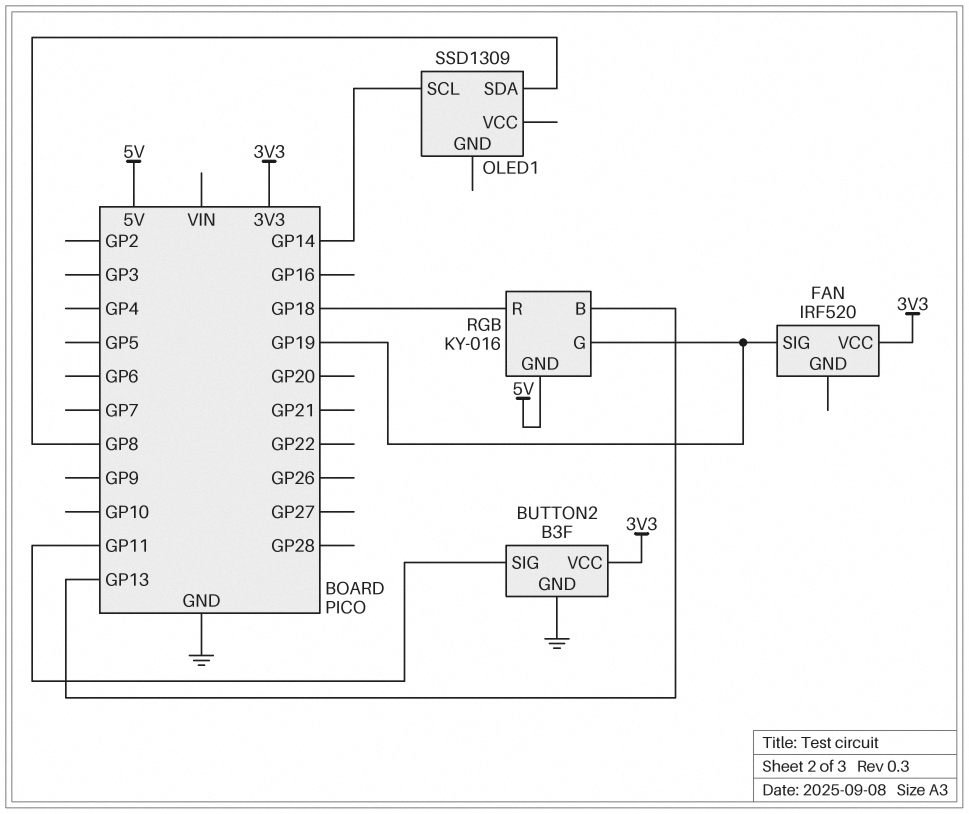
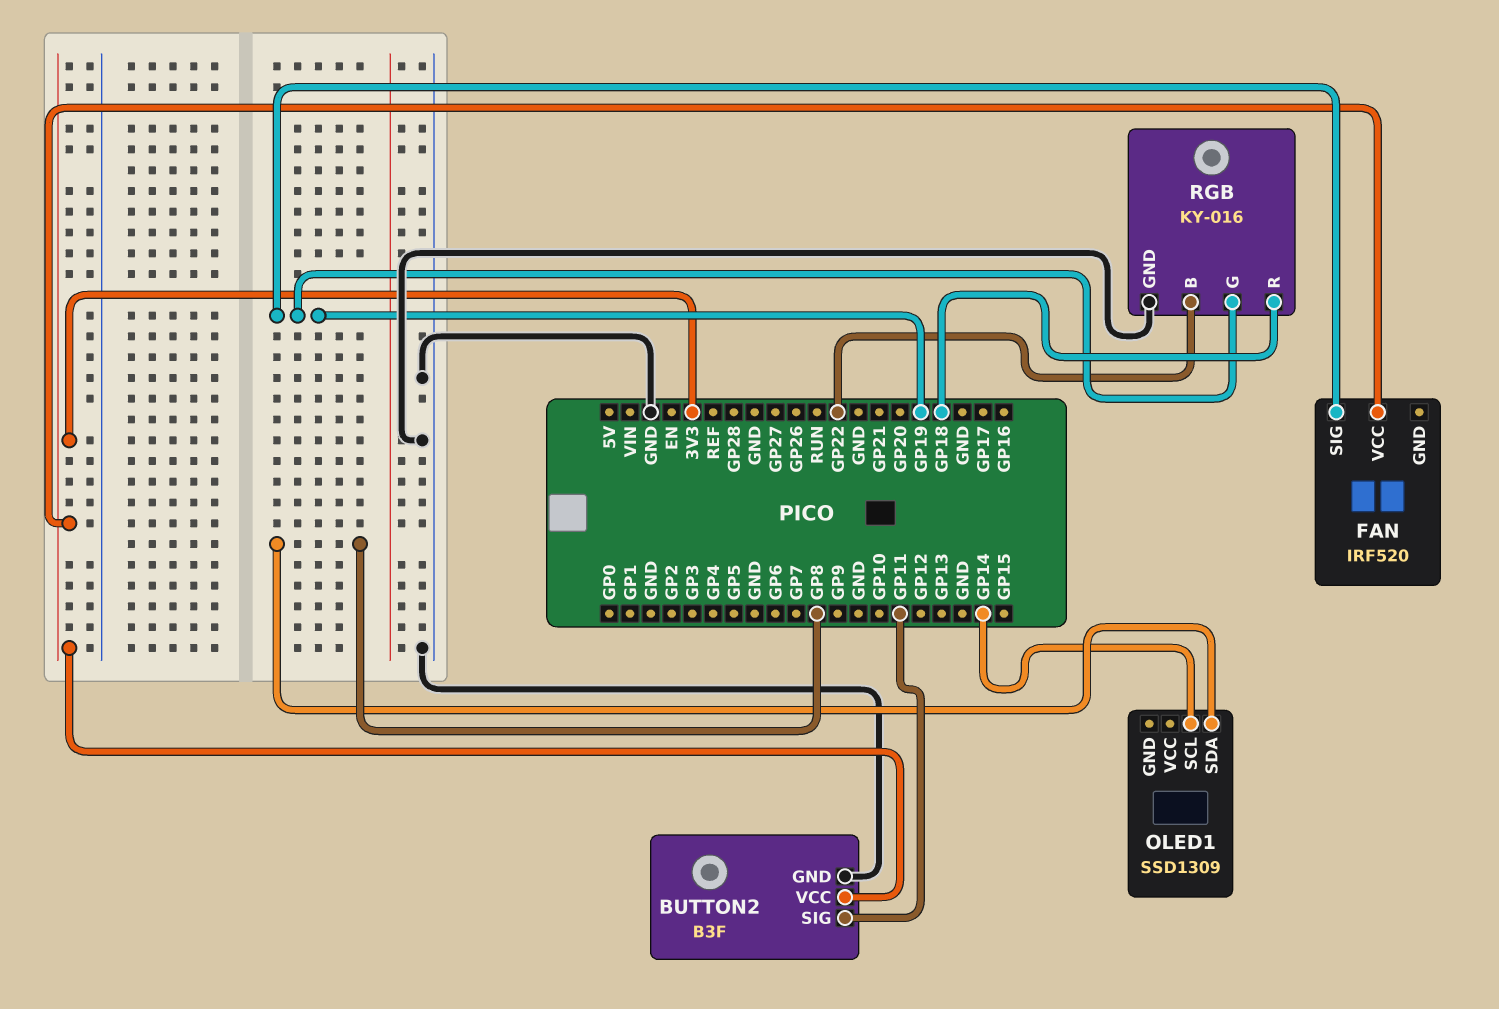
RGB pin B: GP13 -> GP22
RGB pin GND: 5V -> GND

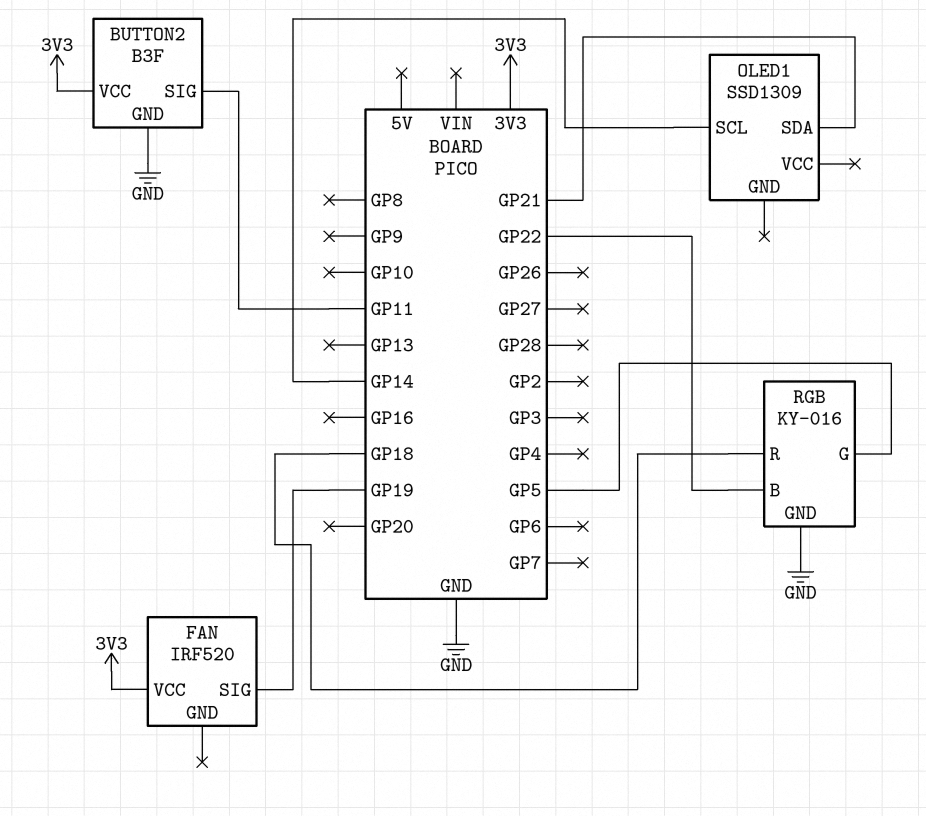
OLED1 pin SDA: GP8 -> GP21
RGB pin G: GP19 -> GP5

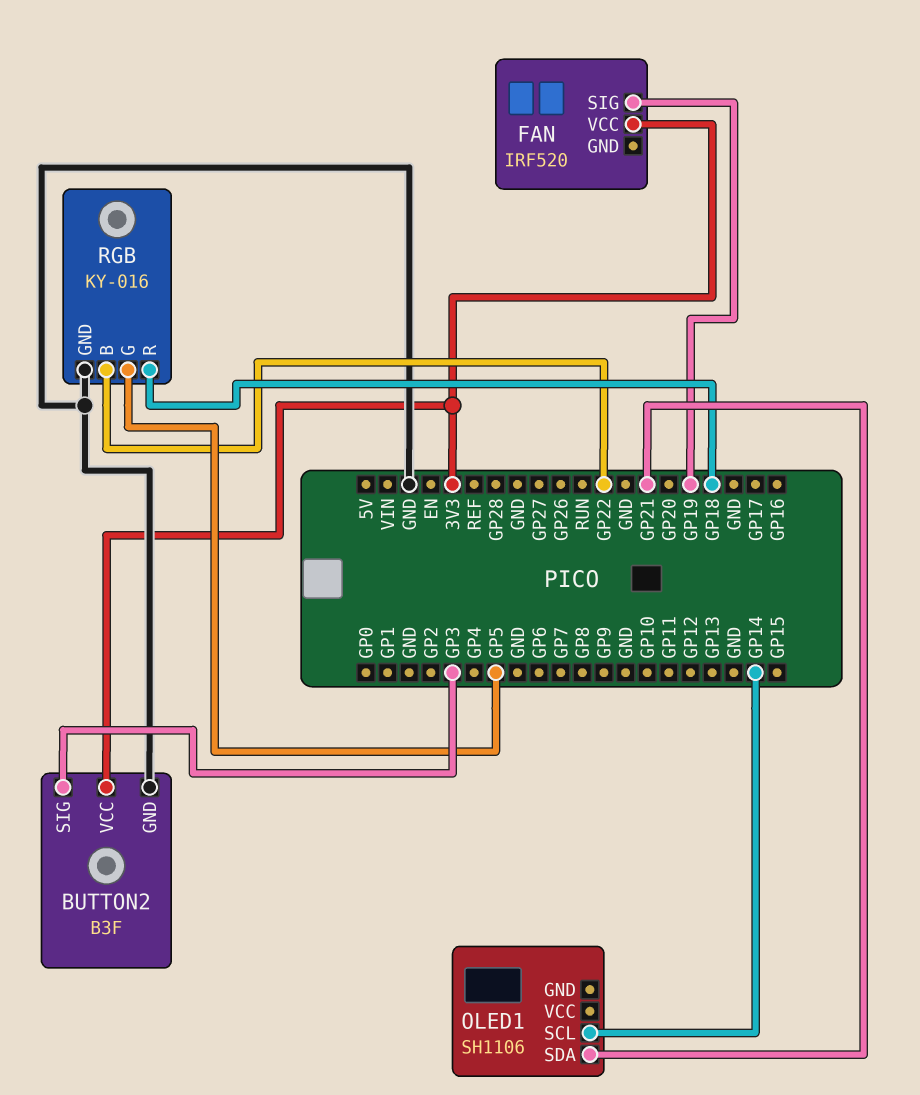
BUTTON2 pin SIG: GP11 -> GP3
OLED1: SSD1309 -> SH1106

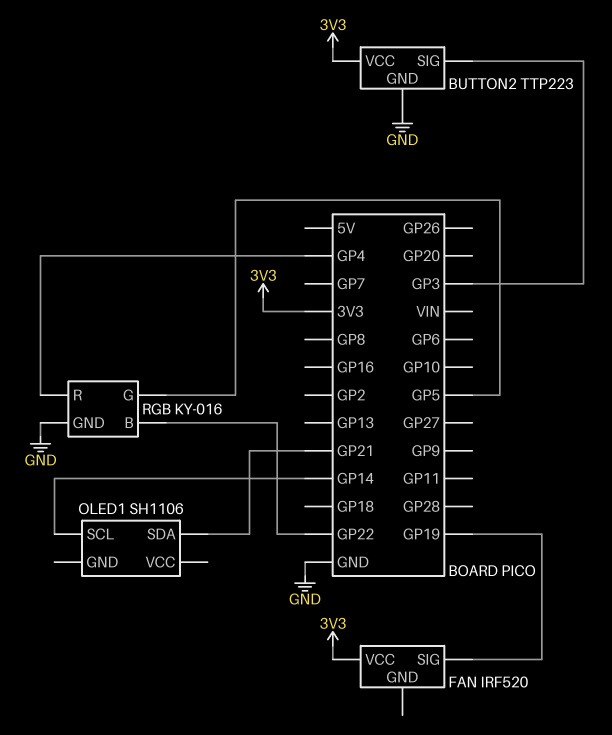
BUTTON2: B3F -> TTP223
RGB pin R: GP18 -> GP4

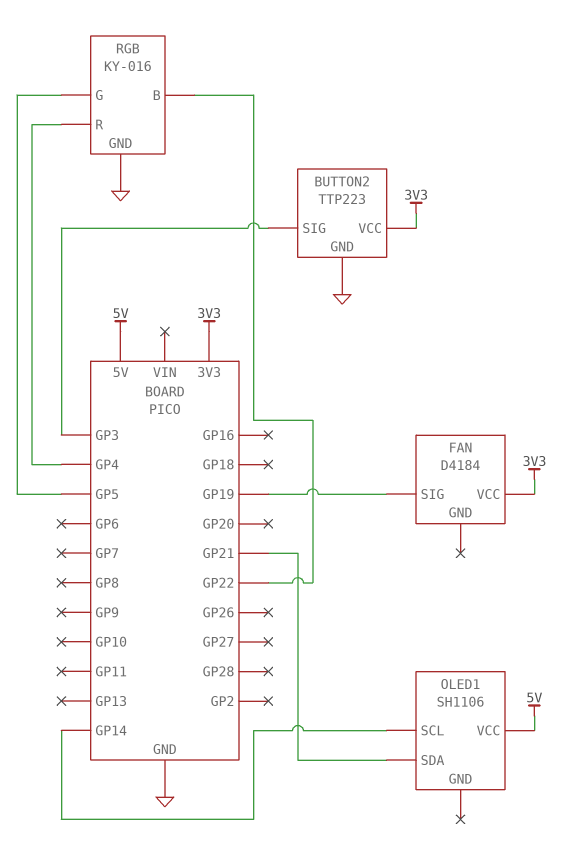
FAN: IRF520 -> D4184
OLED1 pin VCC: none -> 5V

